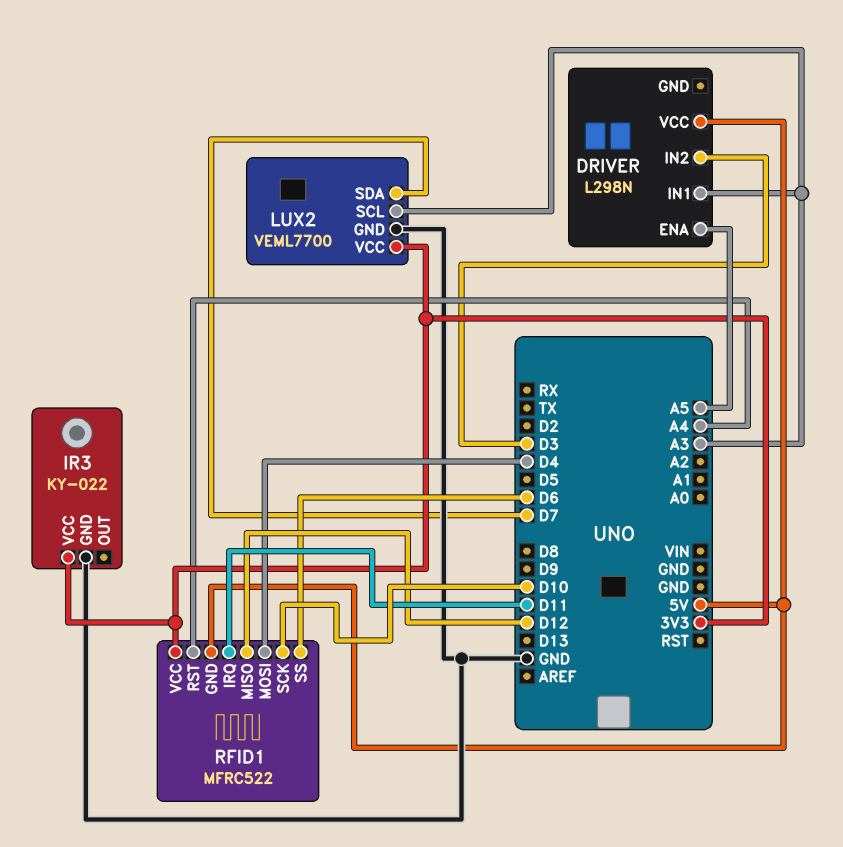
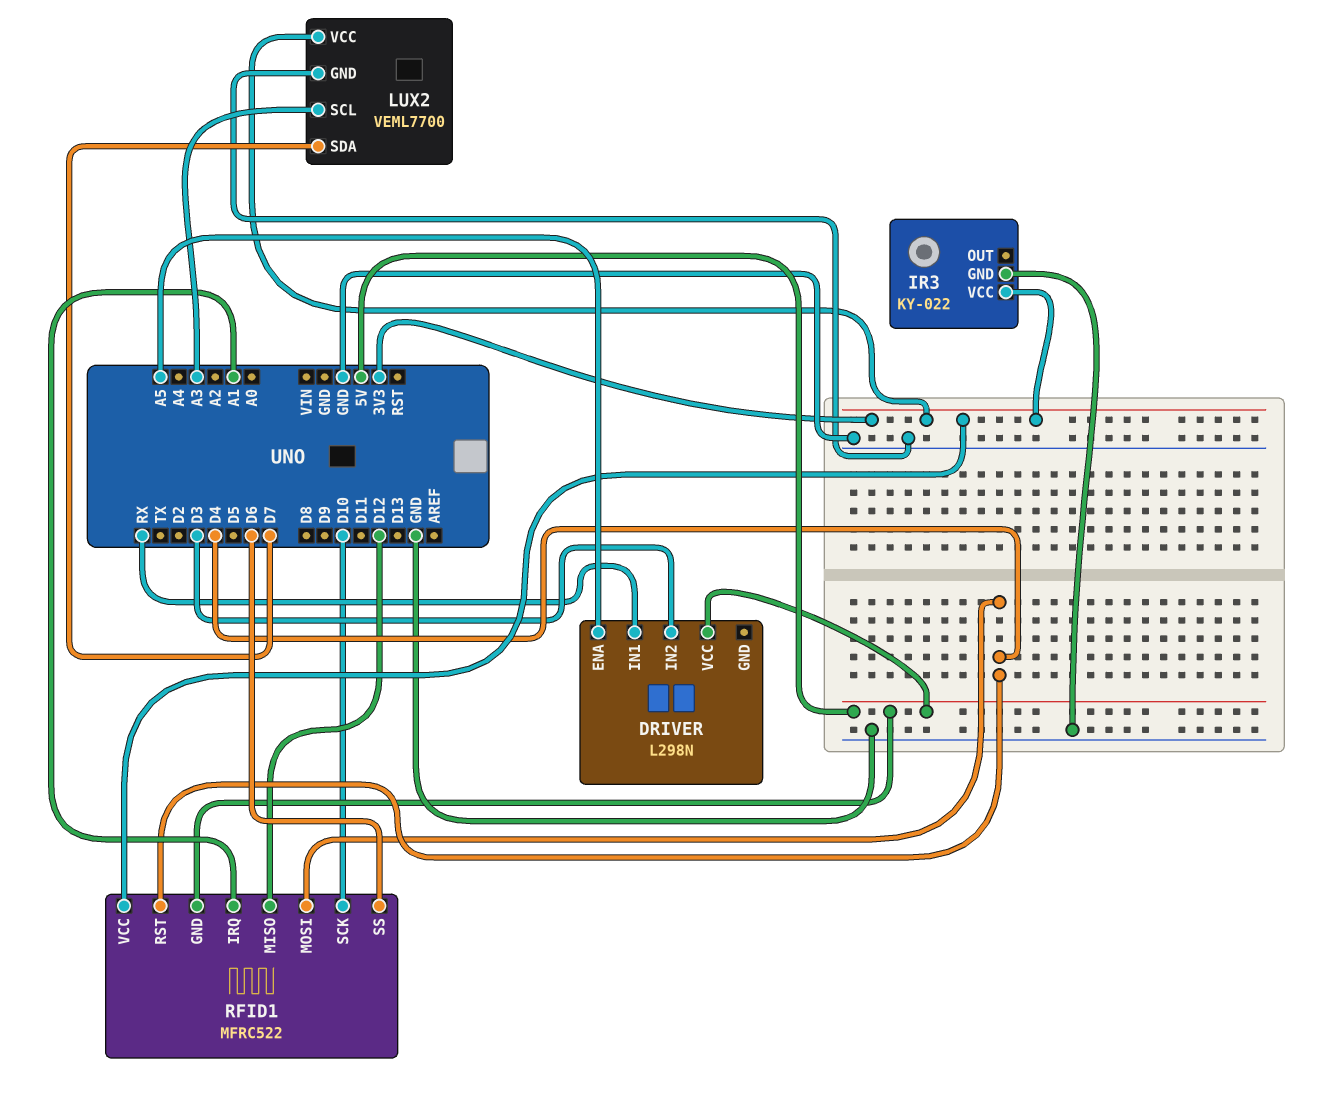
DRIVER pin IN1: A3 -> RX
RFID1 pin IRQ: D11 -> A1
RFID1 pin RST: A4 -> D4

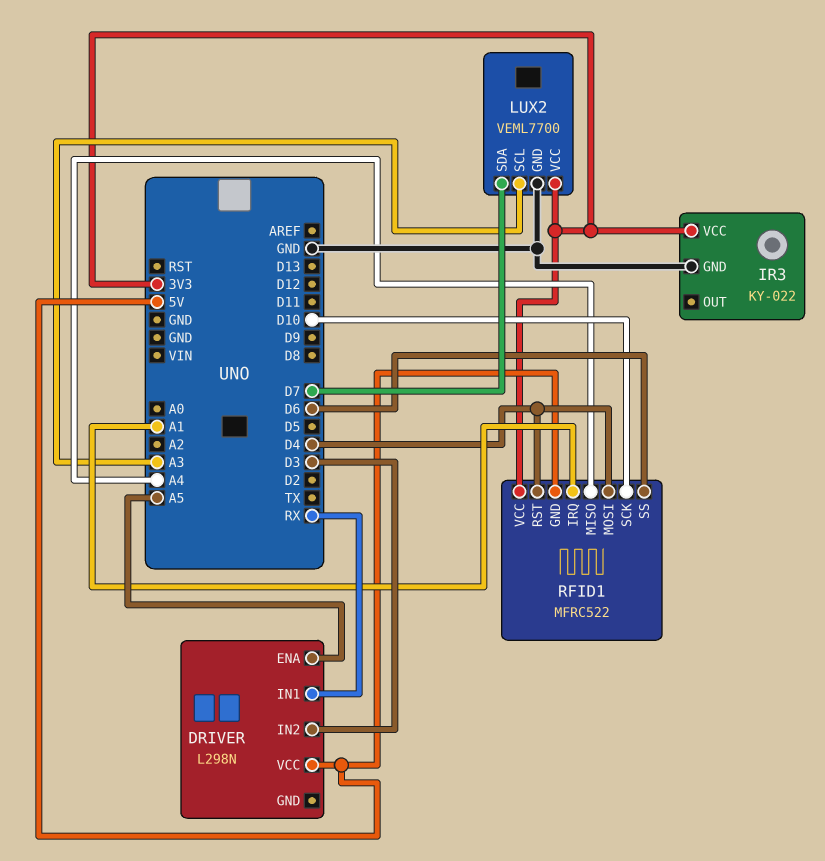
RFID1 pin MISO: D12 -> A4

